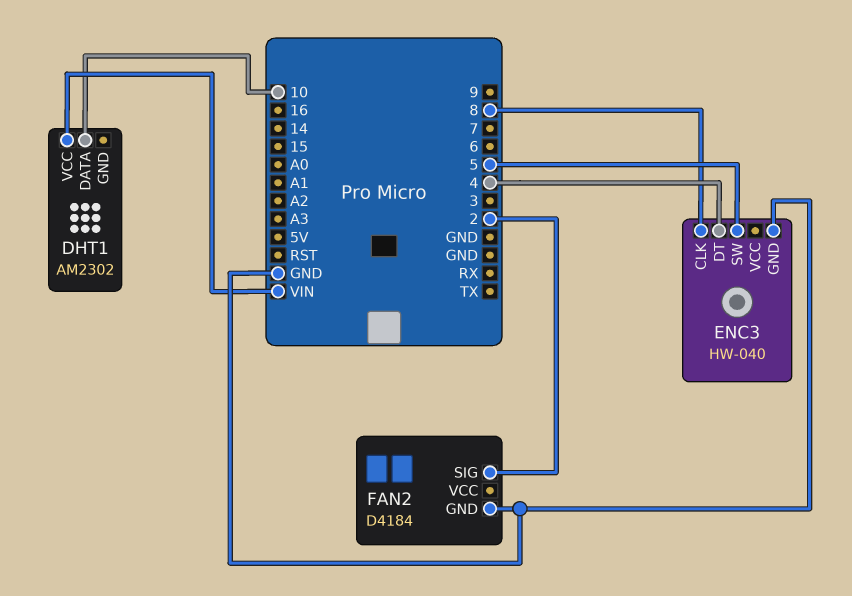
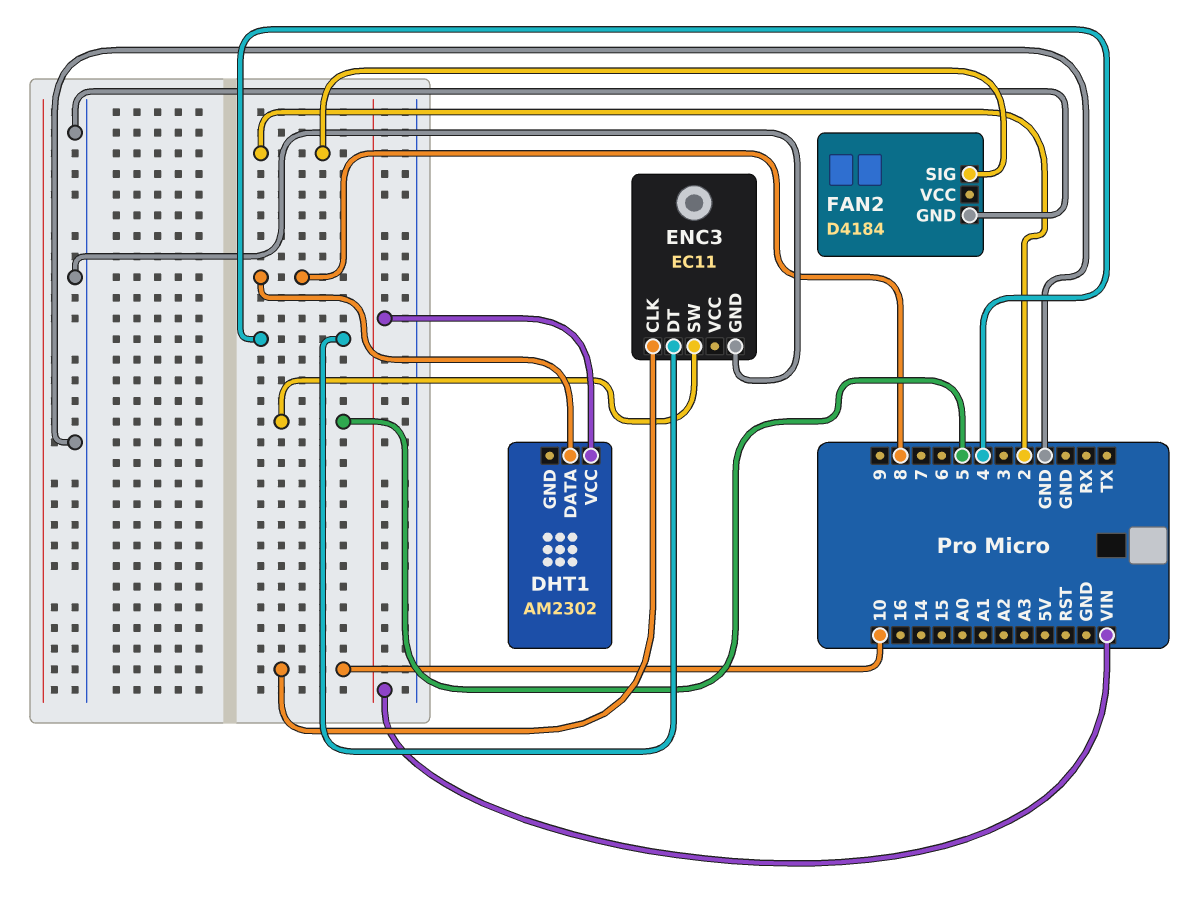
DHT1 pin DATA: 10 -> 8
ENC3: HW-040 -> EC11
ENC3 pin CLK: 8 -> 10

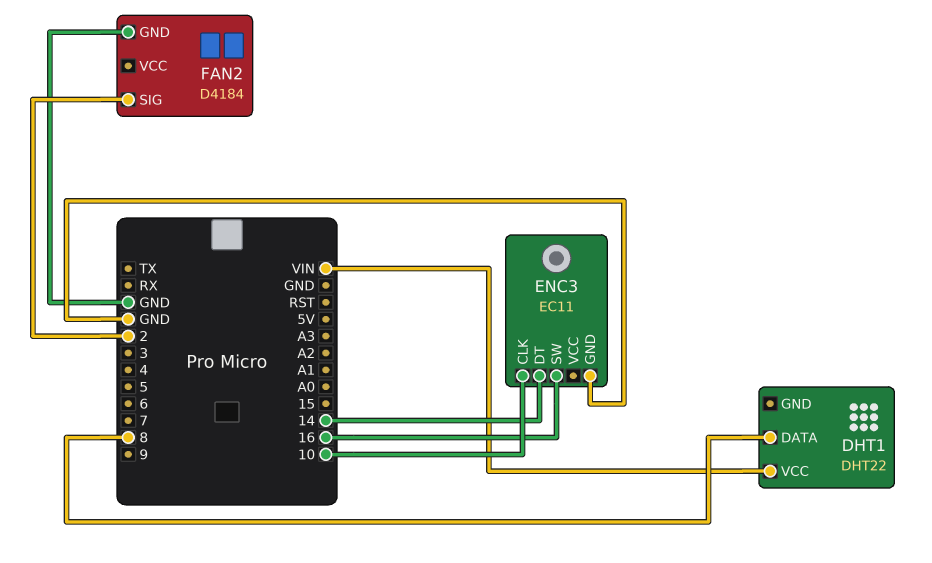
DHT1: AM2302 -> DHT22
ENC3 pin DT: 4 -> 14
ENC3 pin SW: 5 -> 16

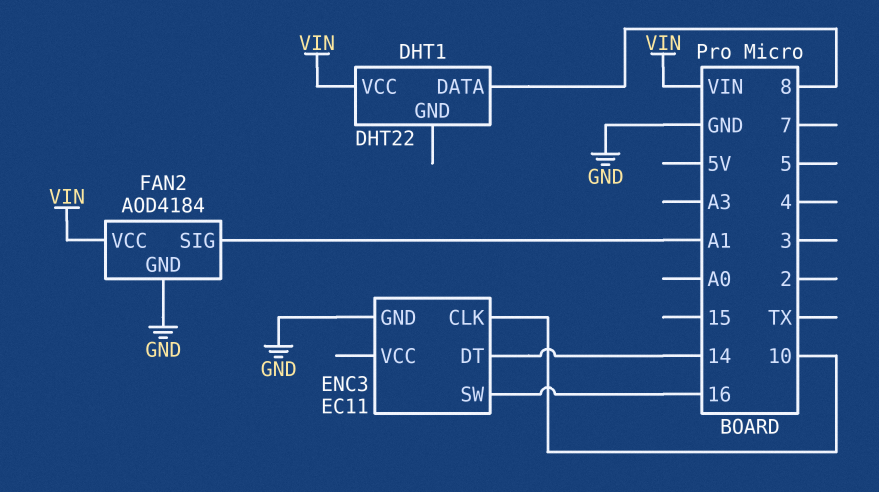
FAN2: D4184 -> AOD4184
FAN2 pin SIG: 2 -> A1
FAN2 pin VCC: none -> VIN

